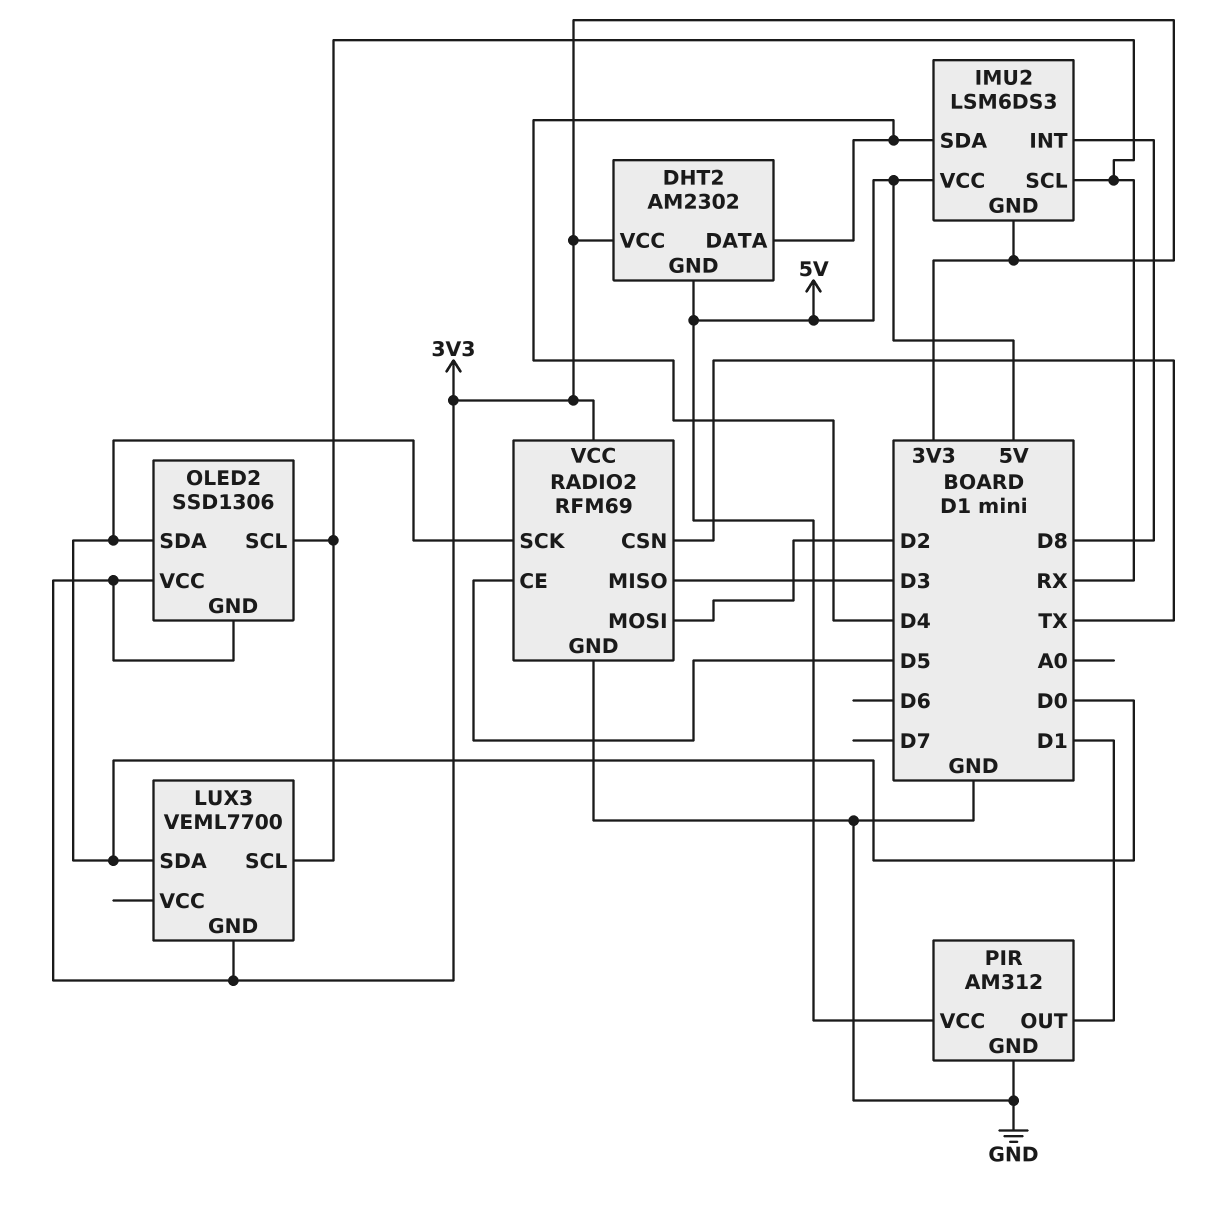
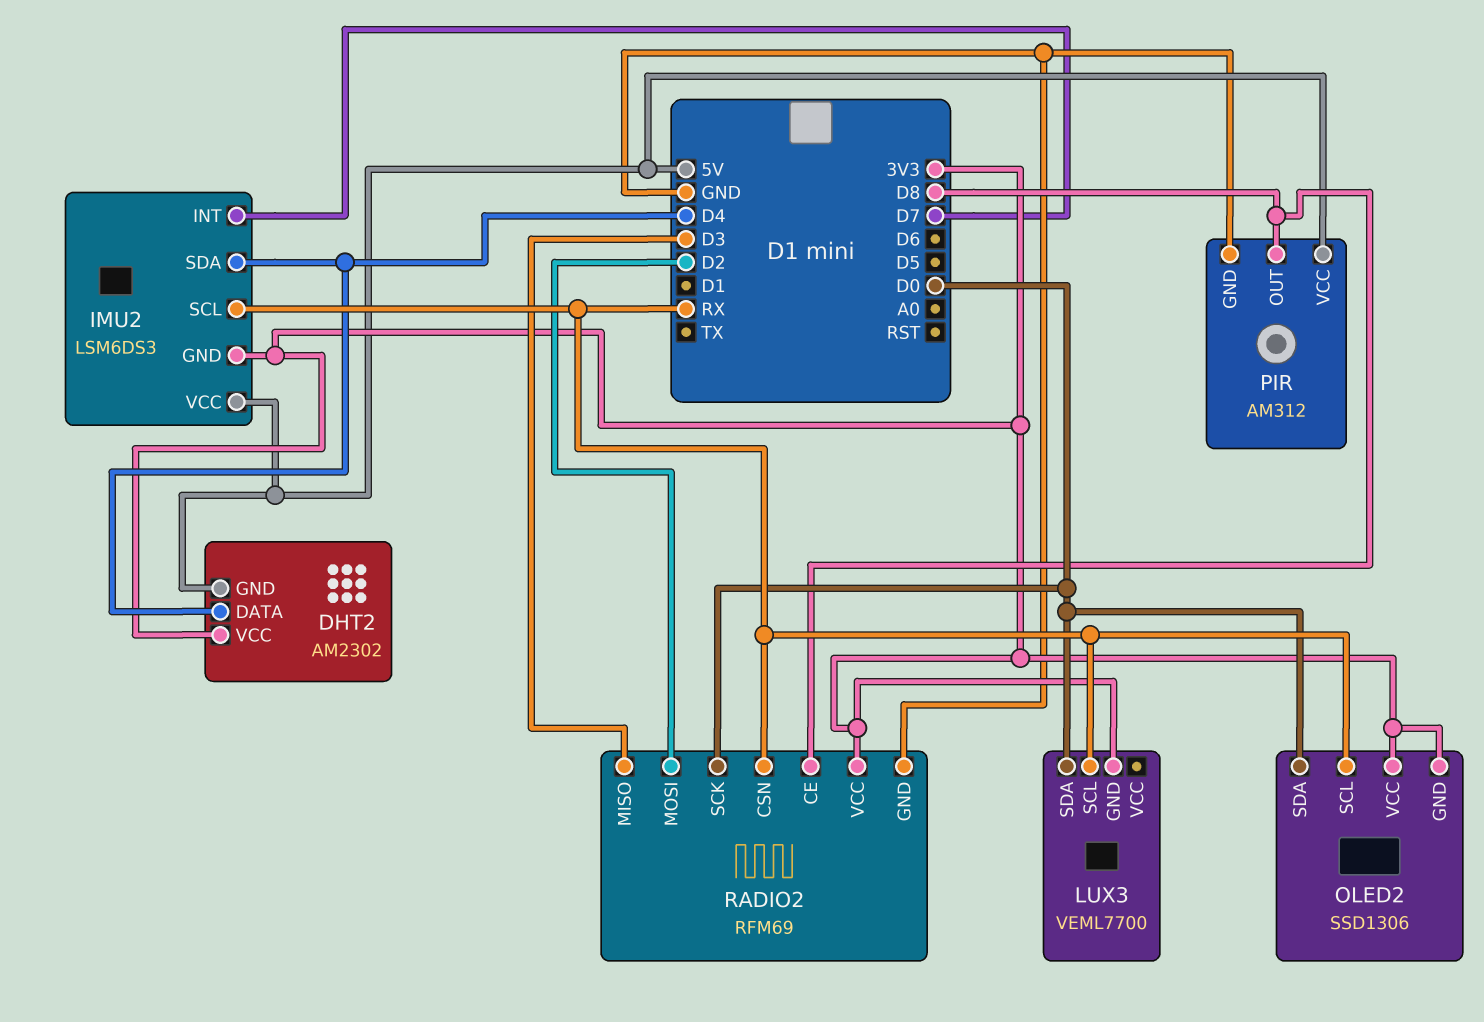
IMU2 pin INT: D8 -> D7
PIR pin OUT: D1 -> D8
RADIO2 pin CE: D5 -> D8
RADIO2 pin CSN: TX -> RX

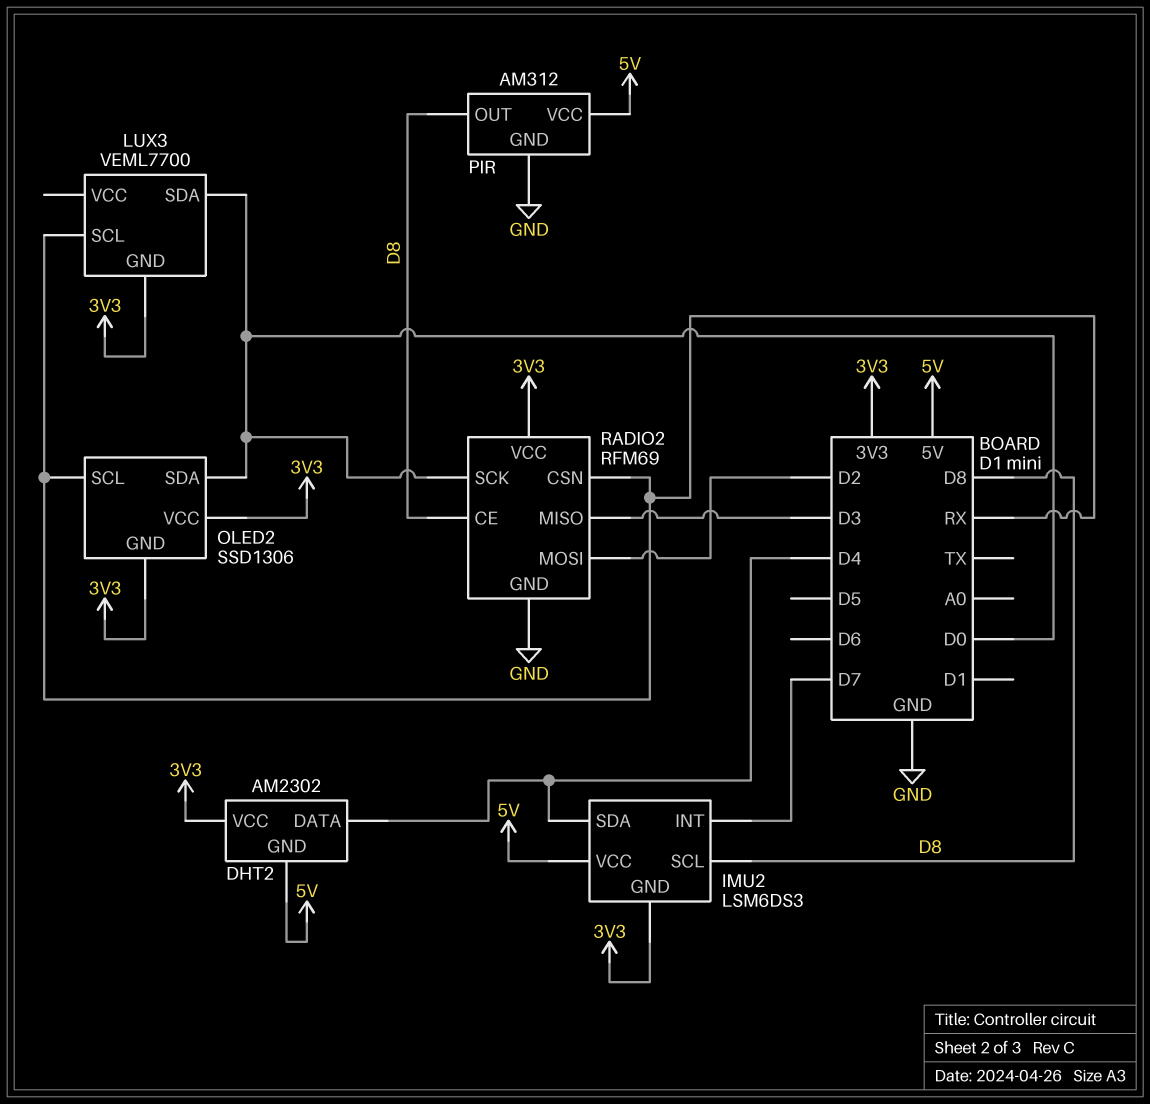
IMU2 pin SCL: RX -> D8

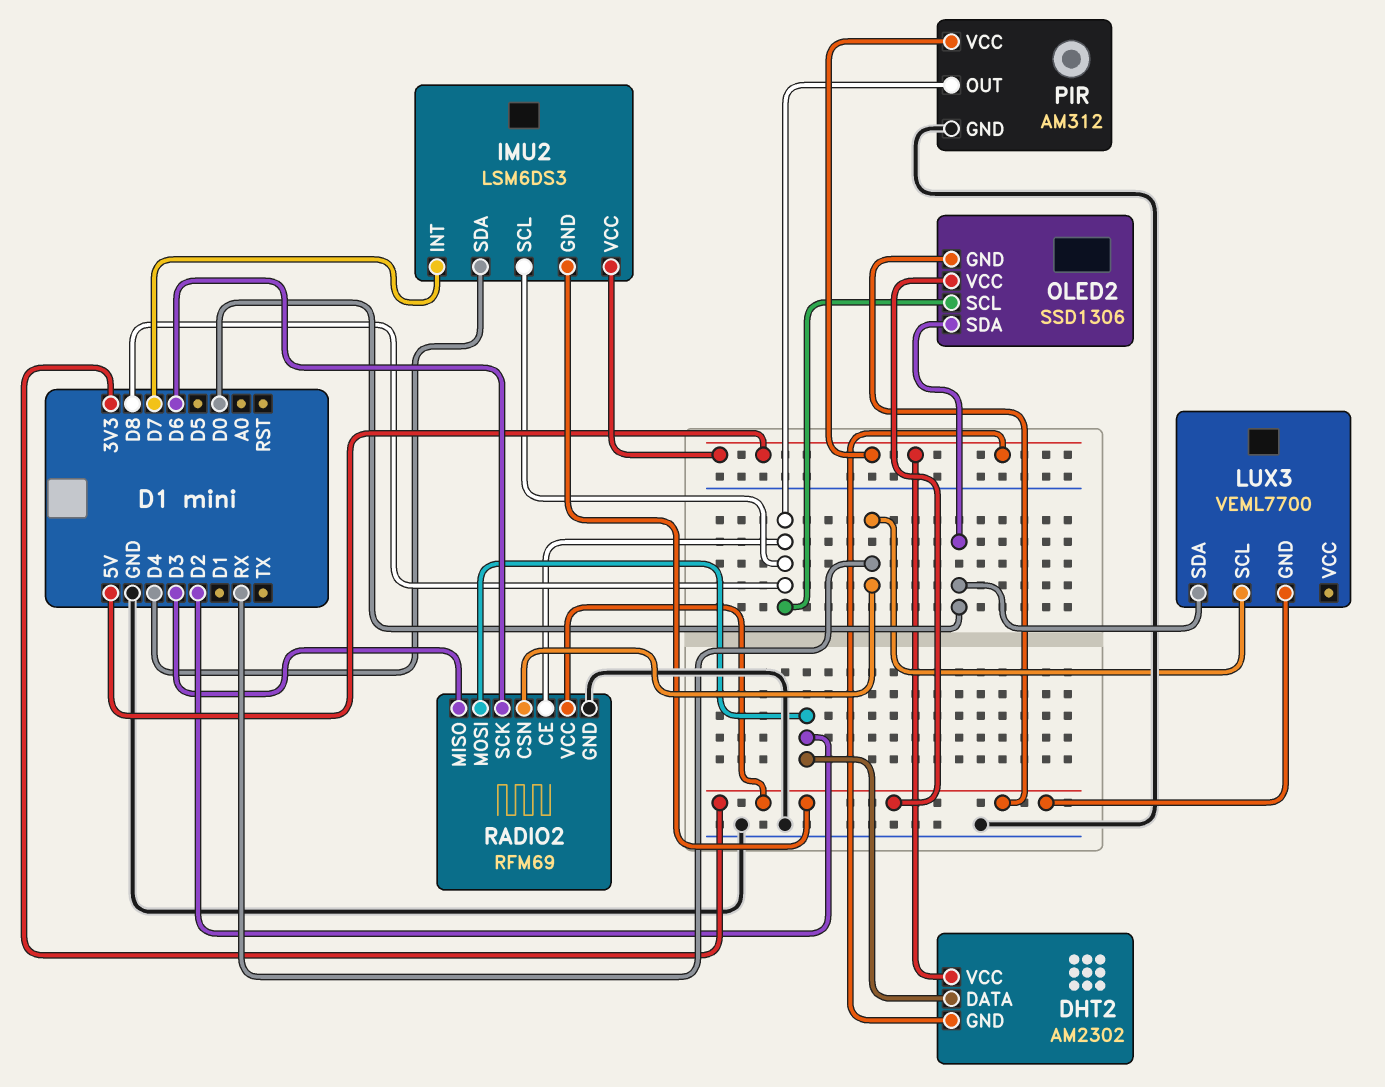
DHT2 pin DATA: D4 -> D2
DHT2 pin VCC: 3V3 -> 5V
OLED2 pin SCL: RX -> D8
RADIO2 pin SCK: D0 -> D6

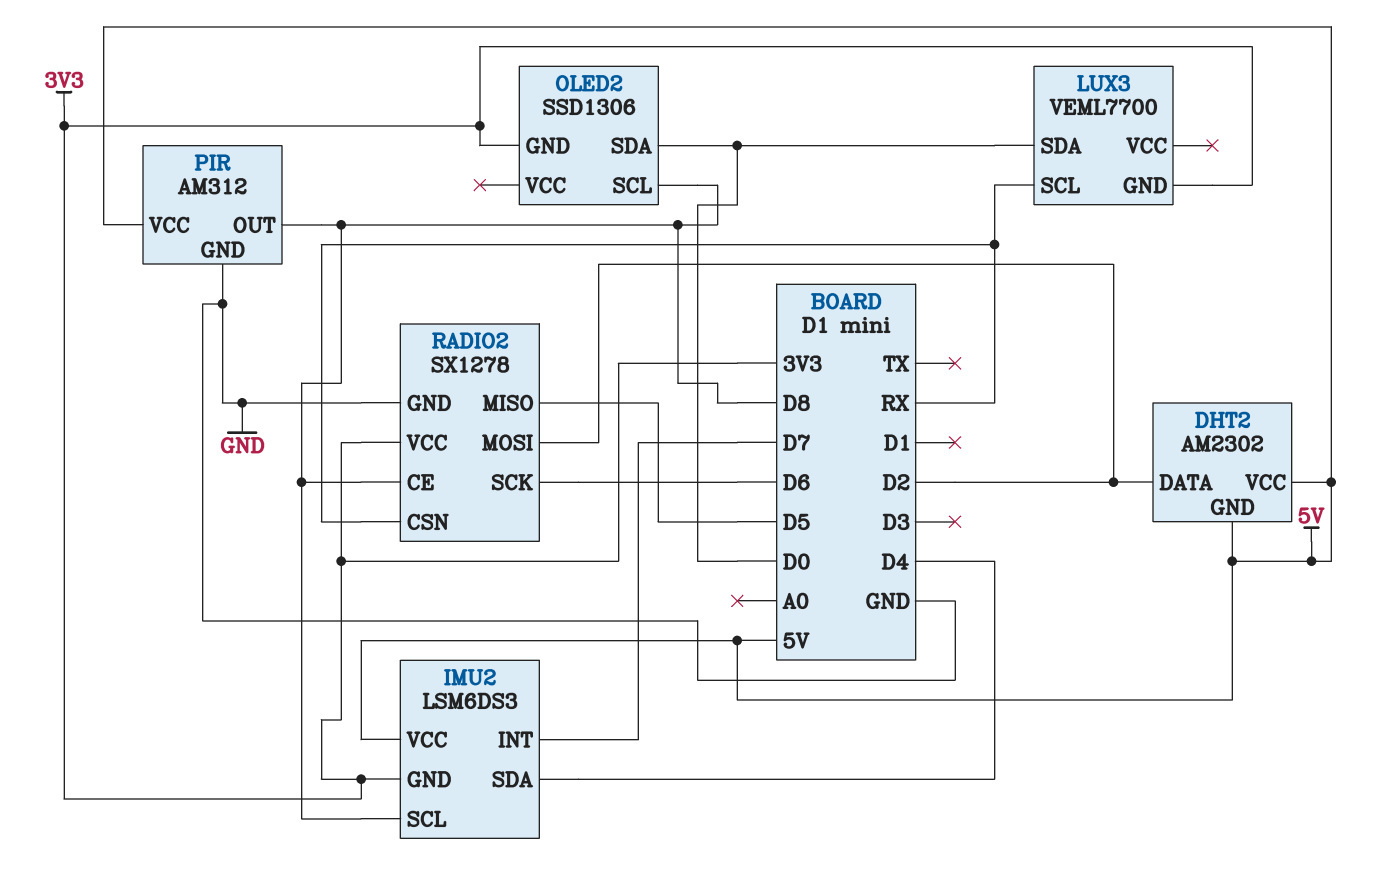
OLED2 pin VCC: 3V3 -> none
RADIO2: RFM69 -> SX1278
RADIO2 pin MISO: D3 -> D5

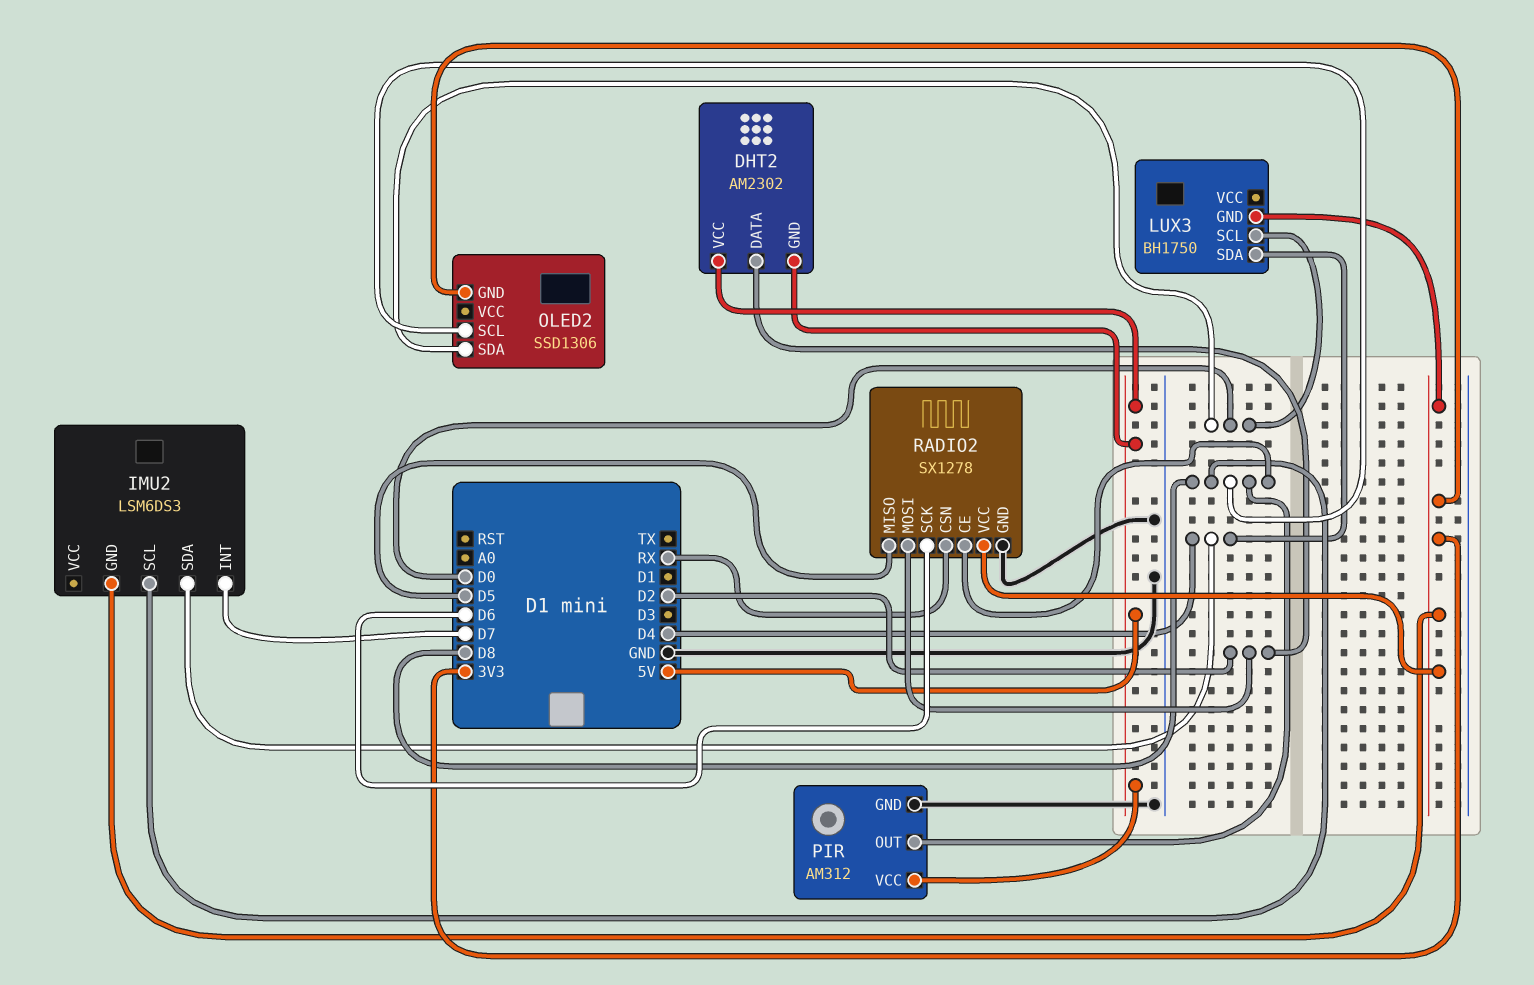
IMU2 pin VCC: 5V -> none
LUX3: VEML7700 -> BH1750
LUX3 pin SCL: RX -> D0
LUX3 pin SDA: D0 -> D4

